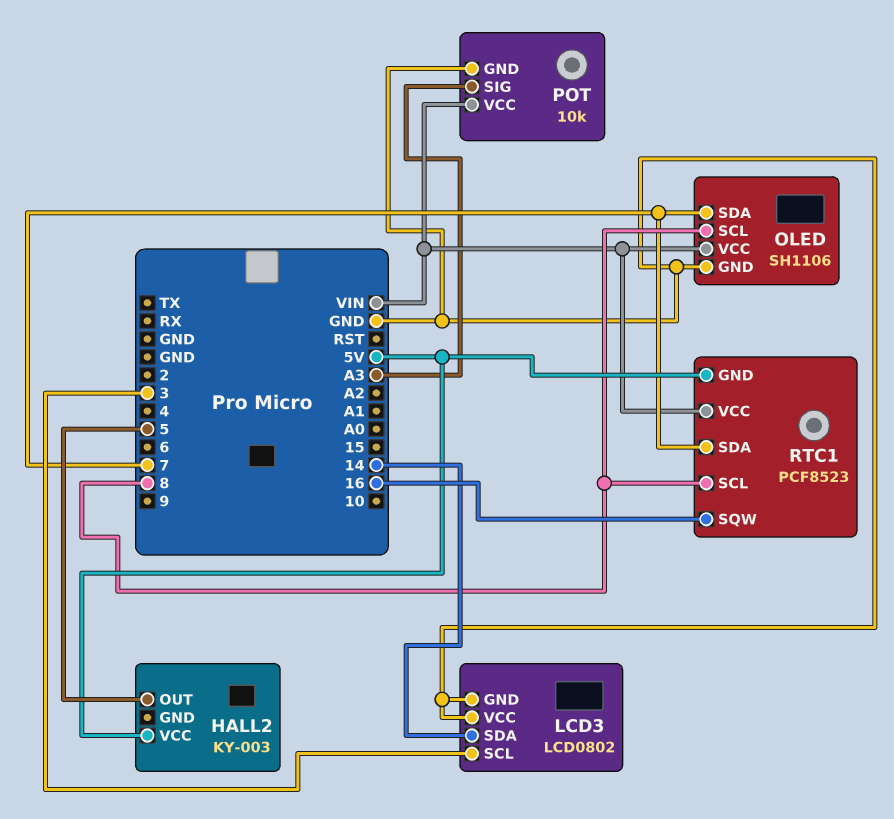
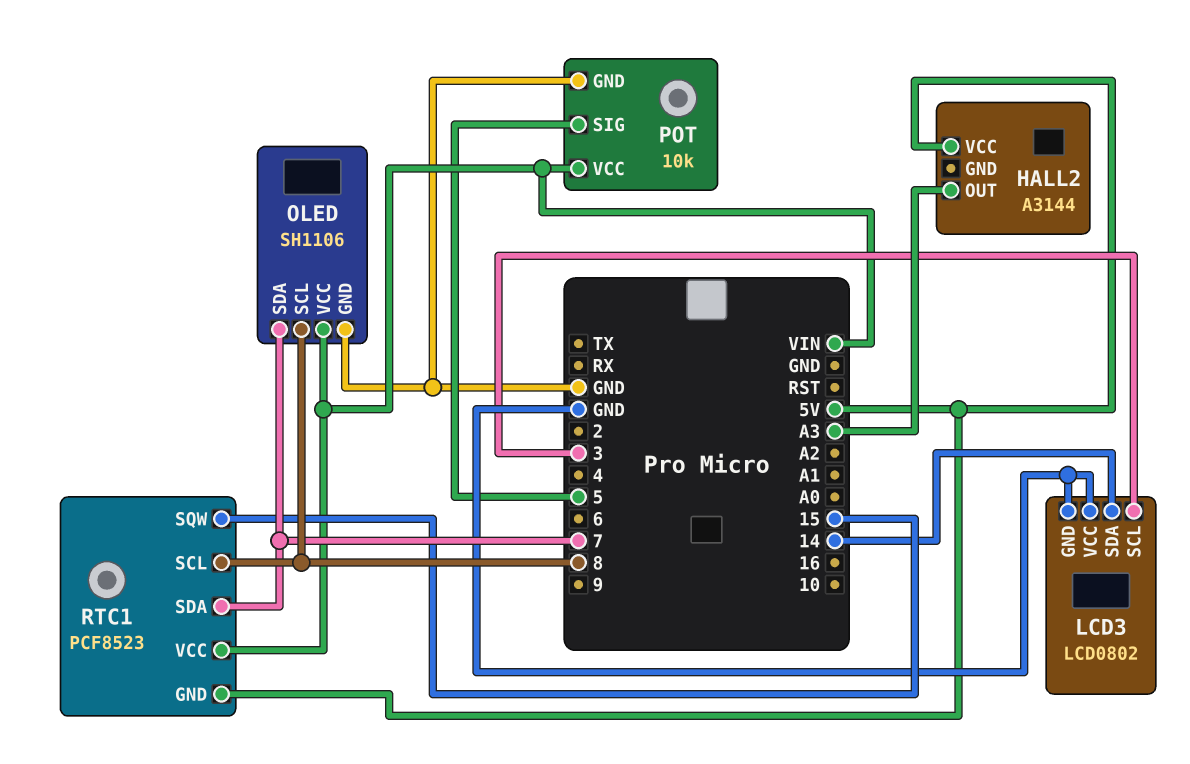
HALL2: KY-003 -> A3144
HALL2 pin OUT: 5 -> A3
POT pin SIG: A3 -> 5
RTC1 pin SQW: 16 -> 15

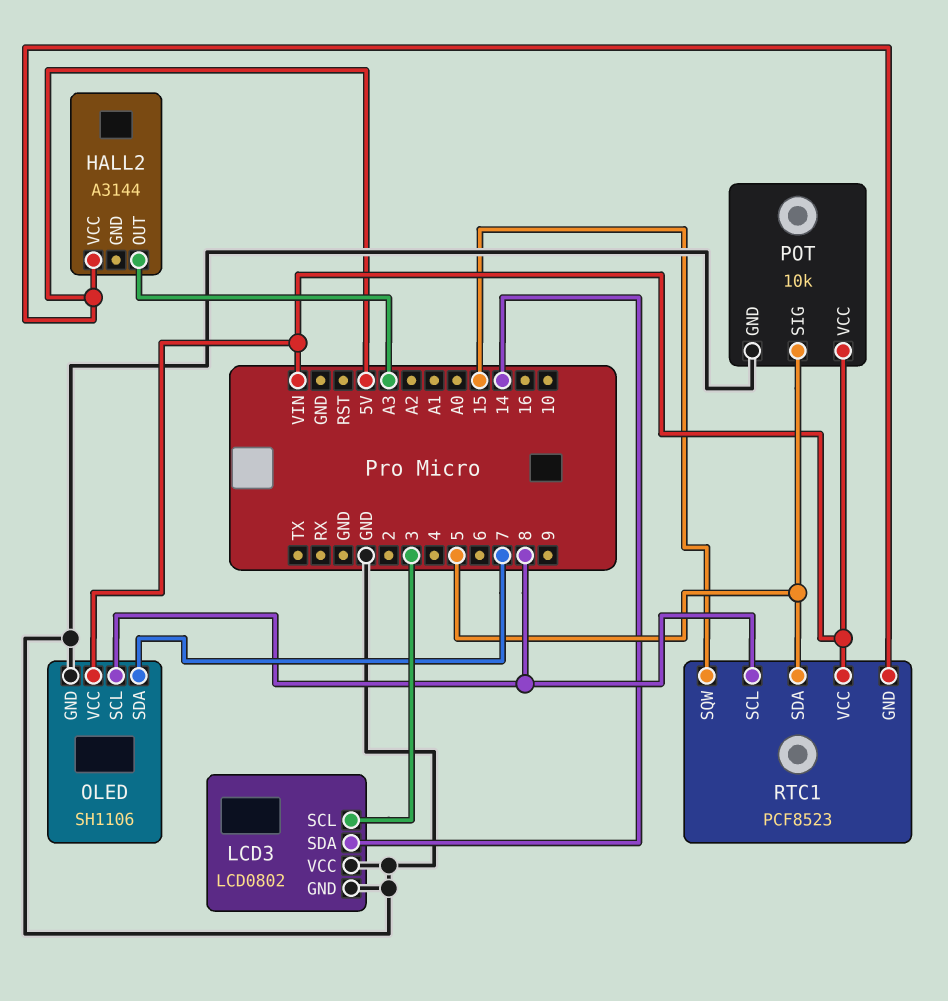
RTC1 pin SDA: 7 -> 5

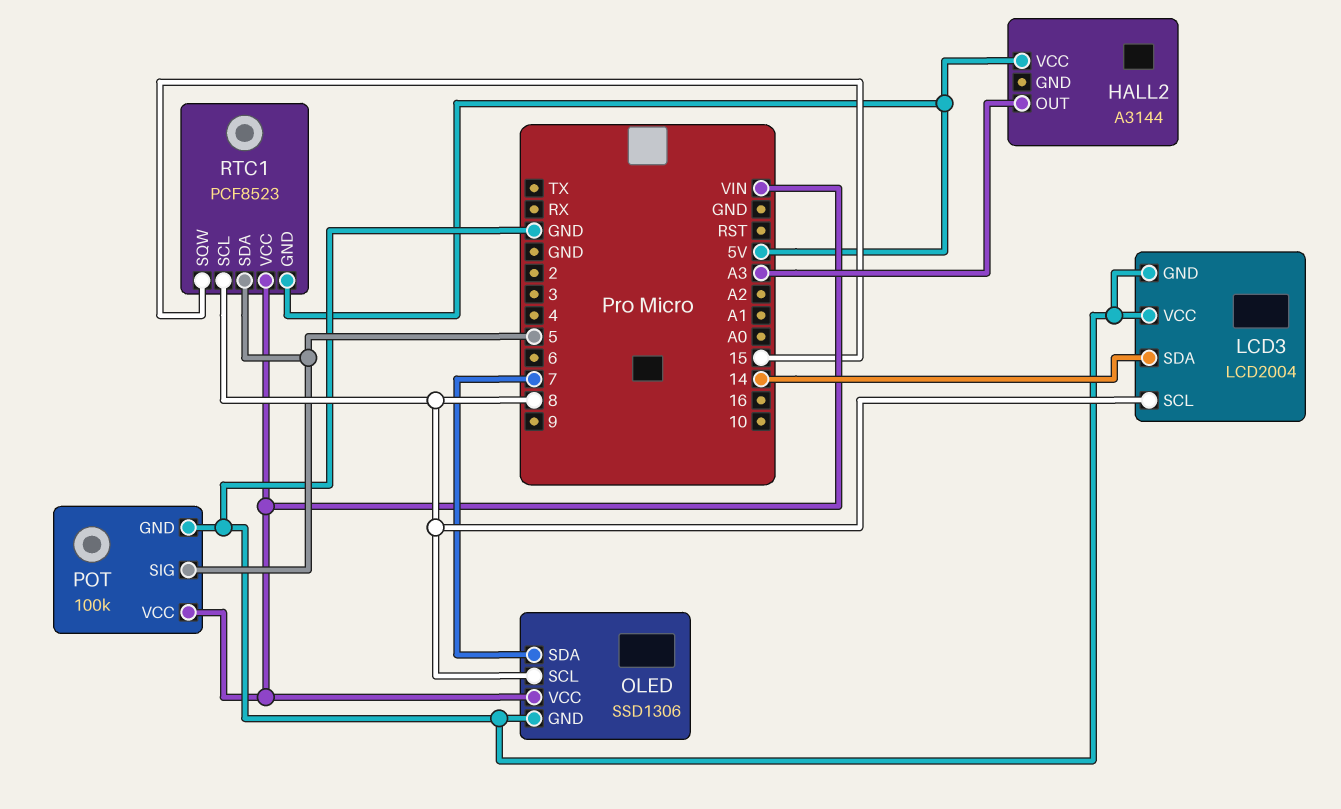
LCD3: LCD0802 -> LCD2004
LCD3 pin SCL: 3 -> 8
OLED: SH1106 -> SSD1306
POT: 10k -> 100k

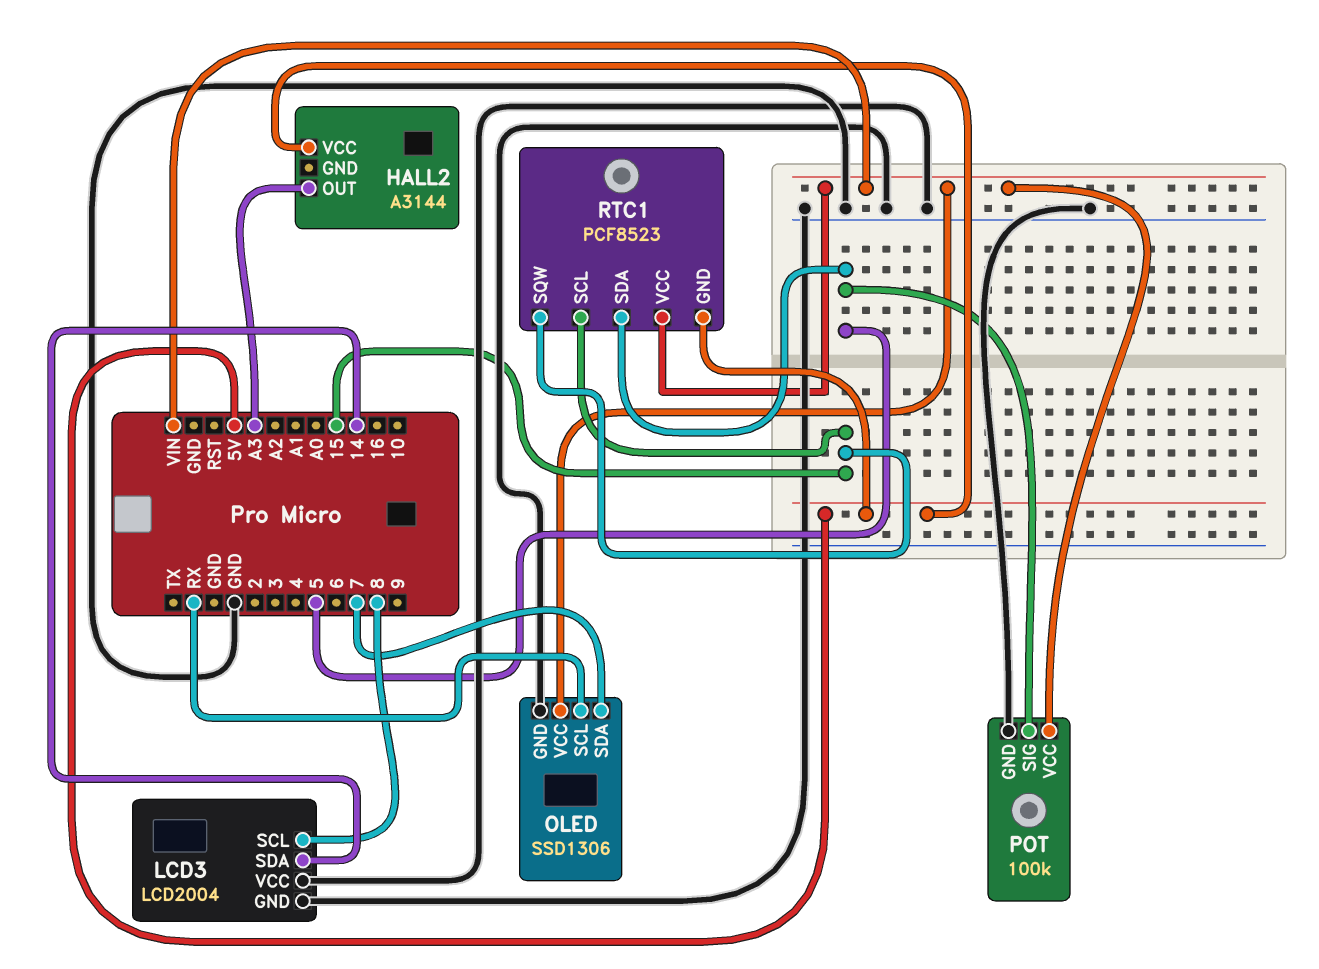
OLED pin SCL: 8 -> RX
RTC1 pin SCL: 8 -> 15

